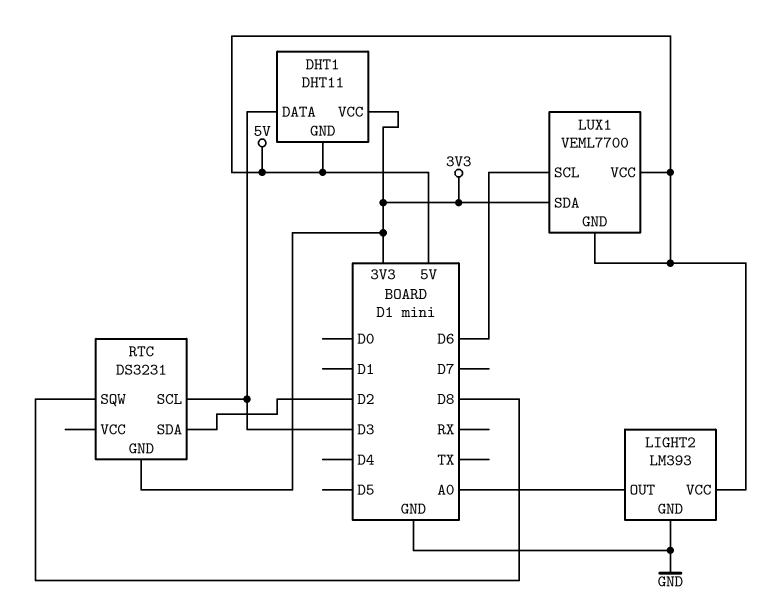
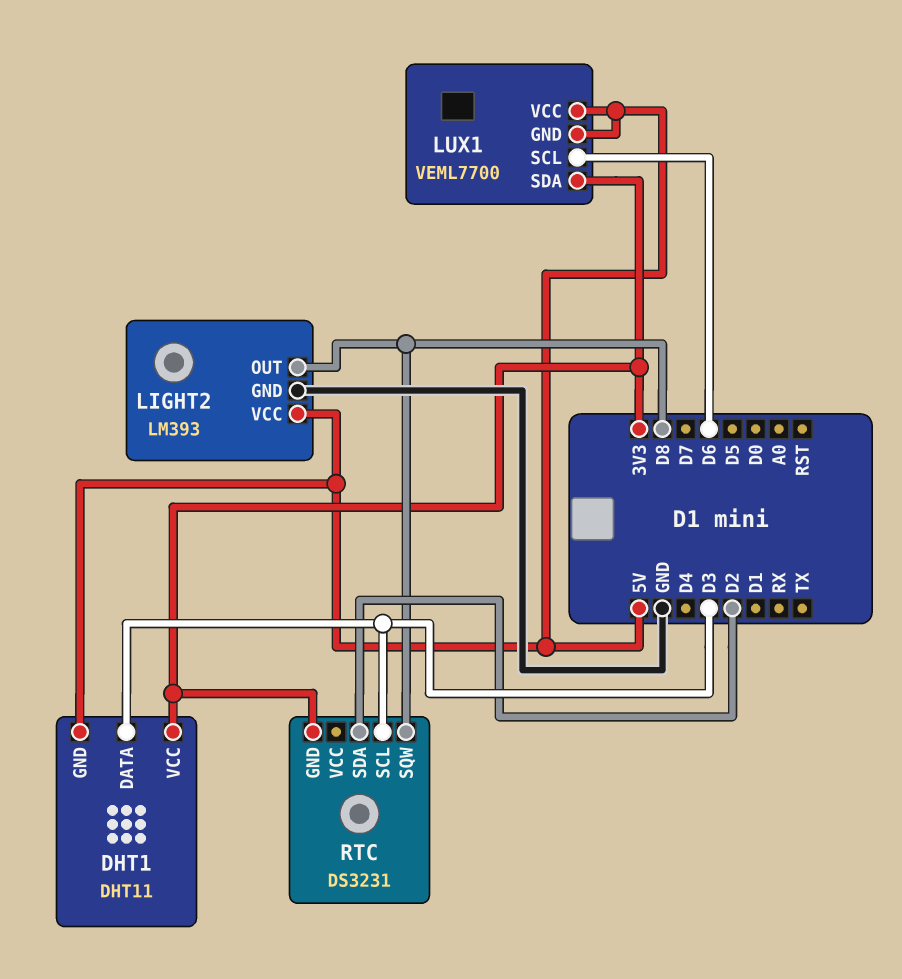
LIGHT2 pin OUT: A0 -> D8

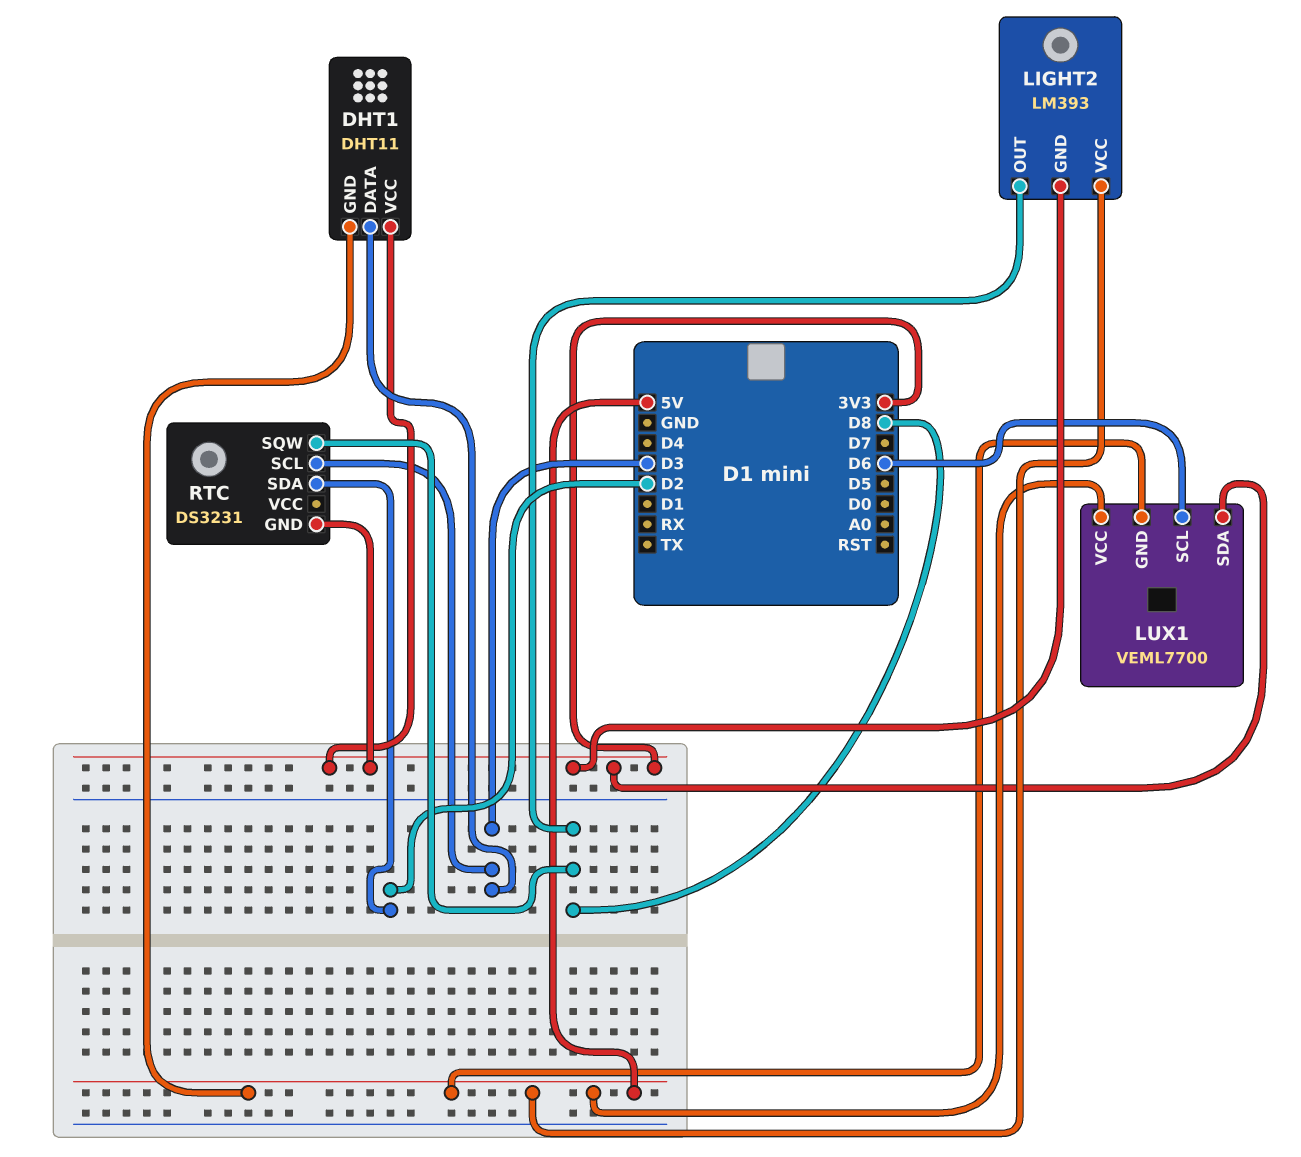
LIGHT2 pin GND: GND -> 3V3

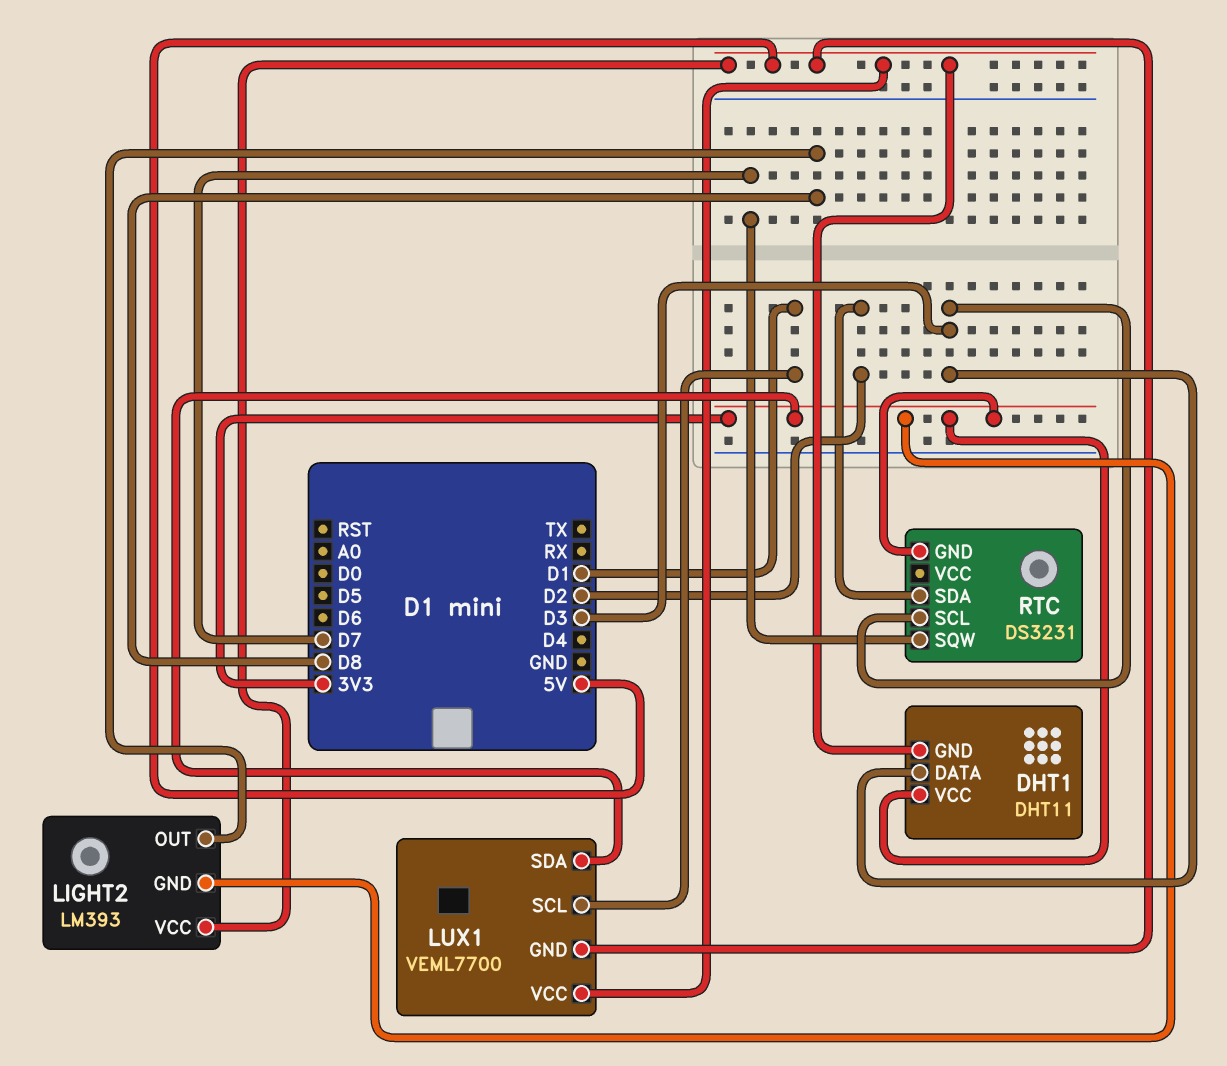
LUX1 pin SCL: D6 -> D1
RTC pin SQW: D8 -> D7

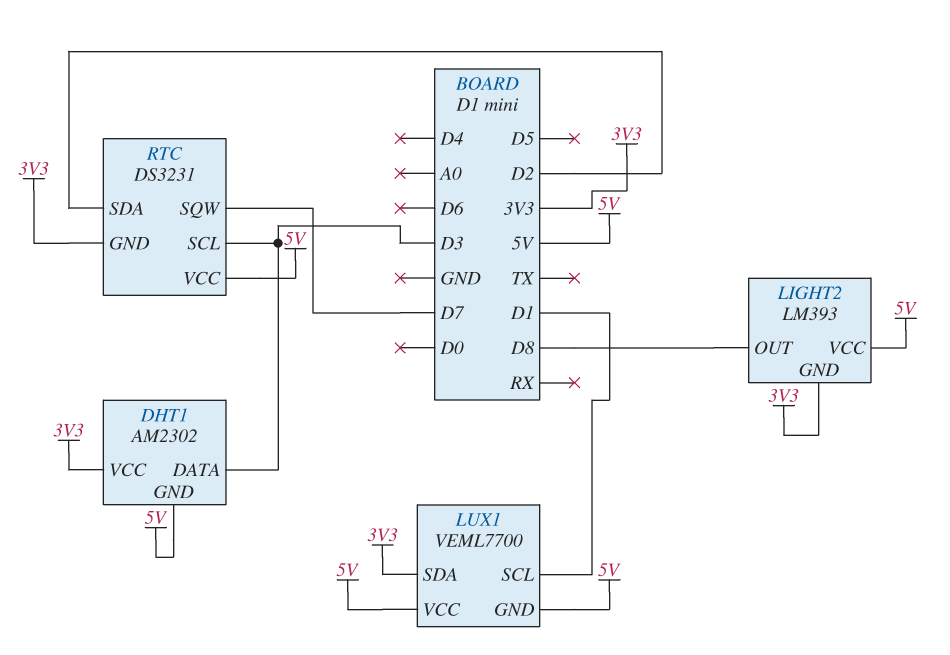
DHT1: DHT11 -> AM2302
RTC pin VCC: none -> 5V

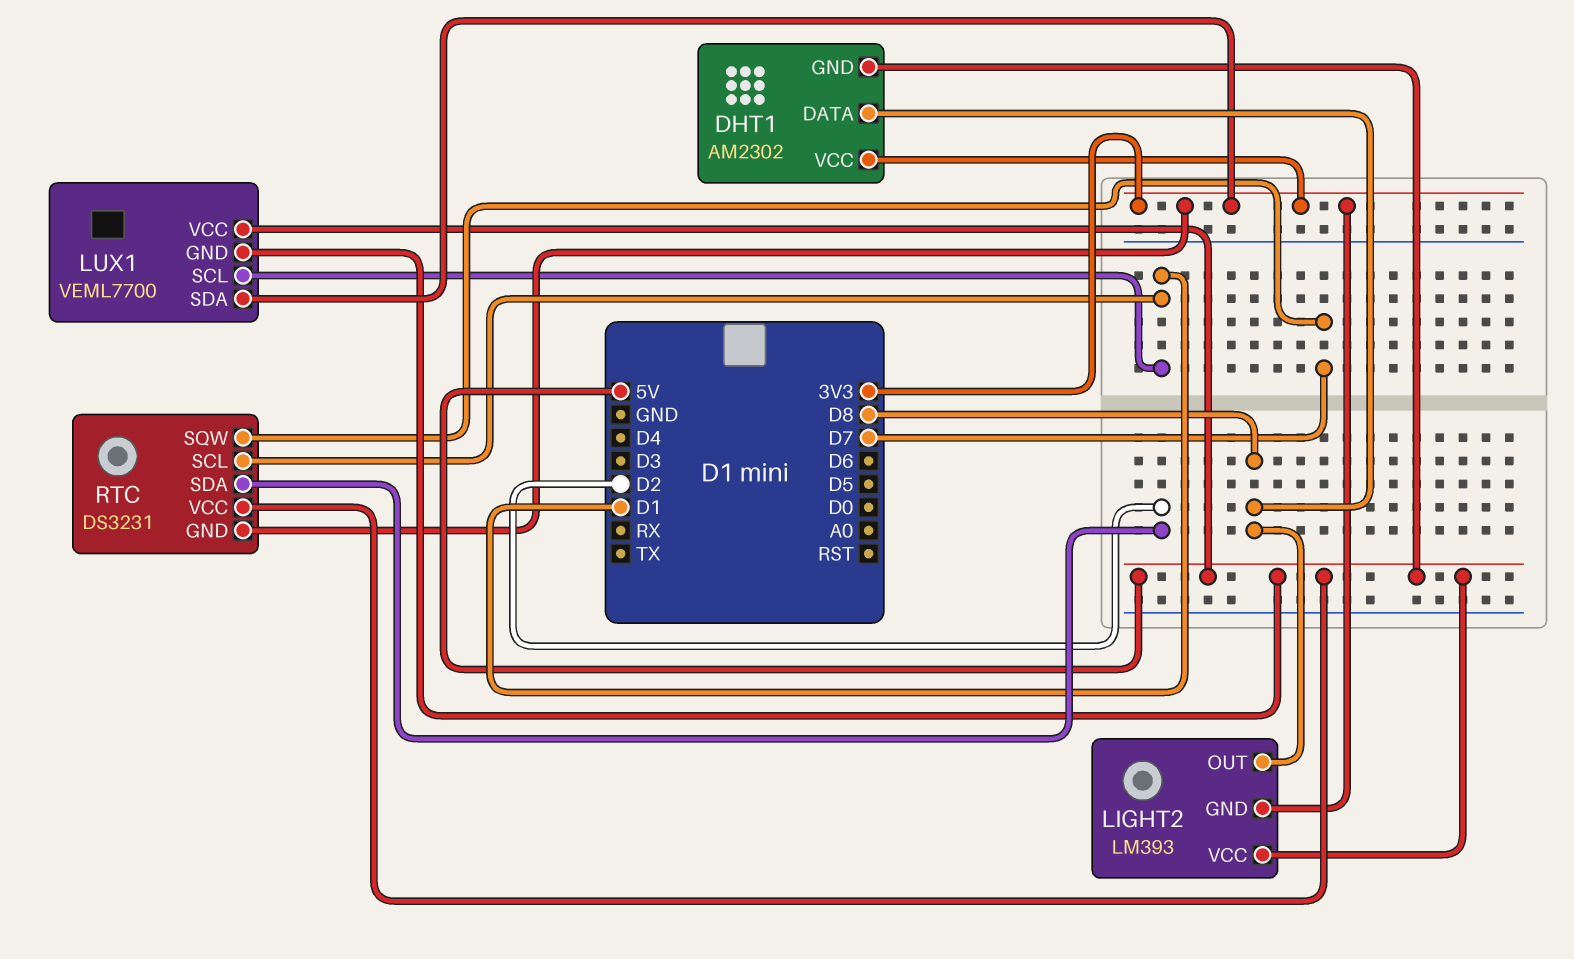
DHT1 pin DATA: D3 -> D8
RTC pin SCL: D3 -> D1

